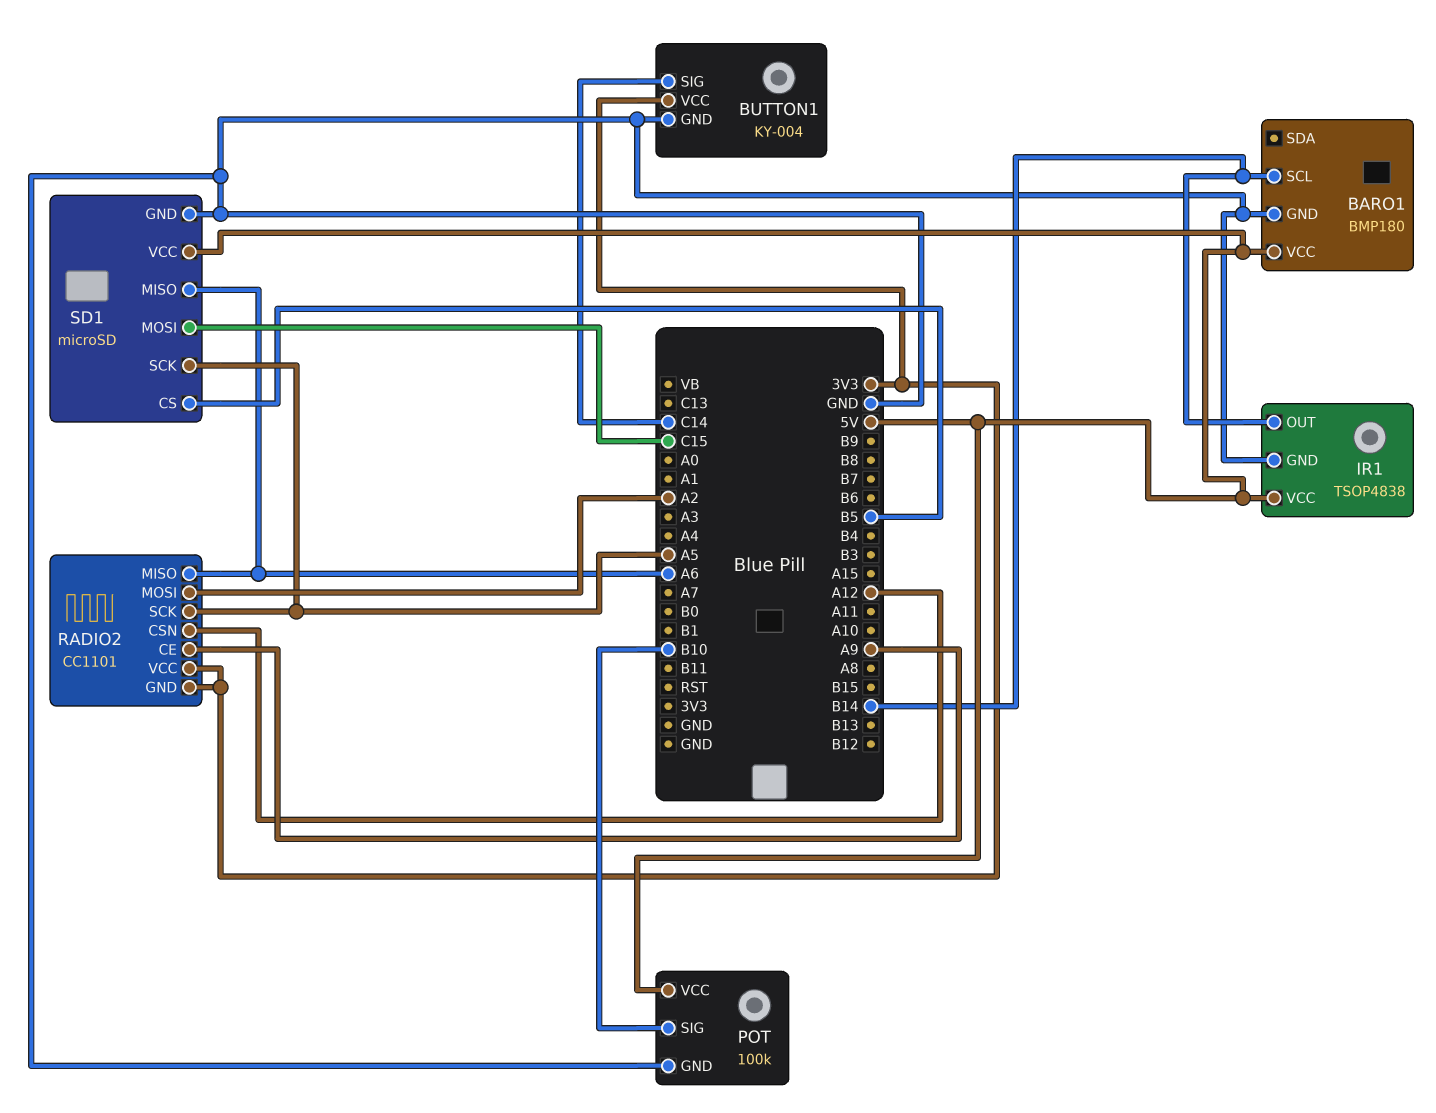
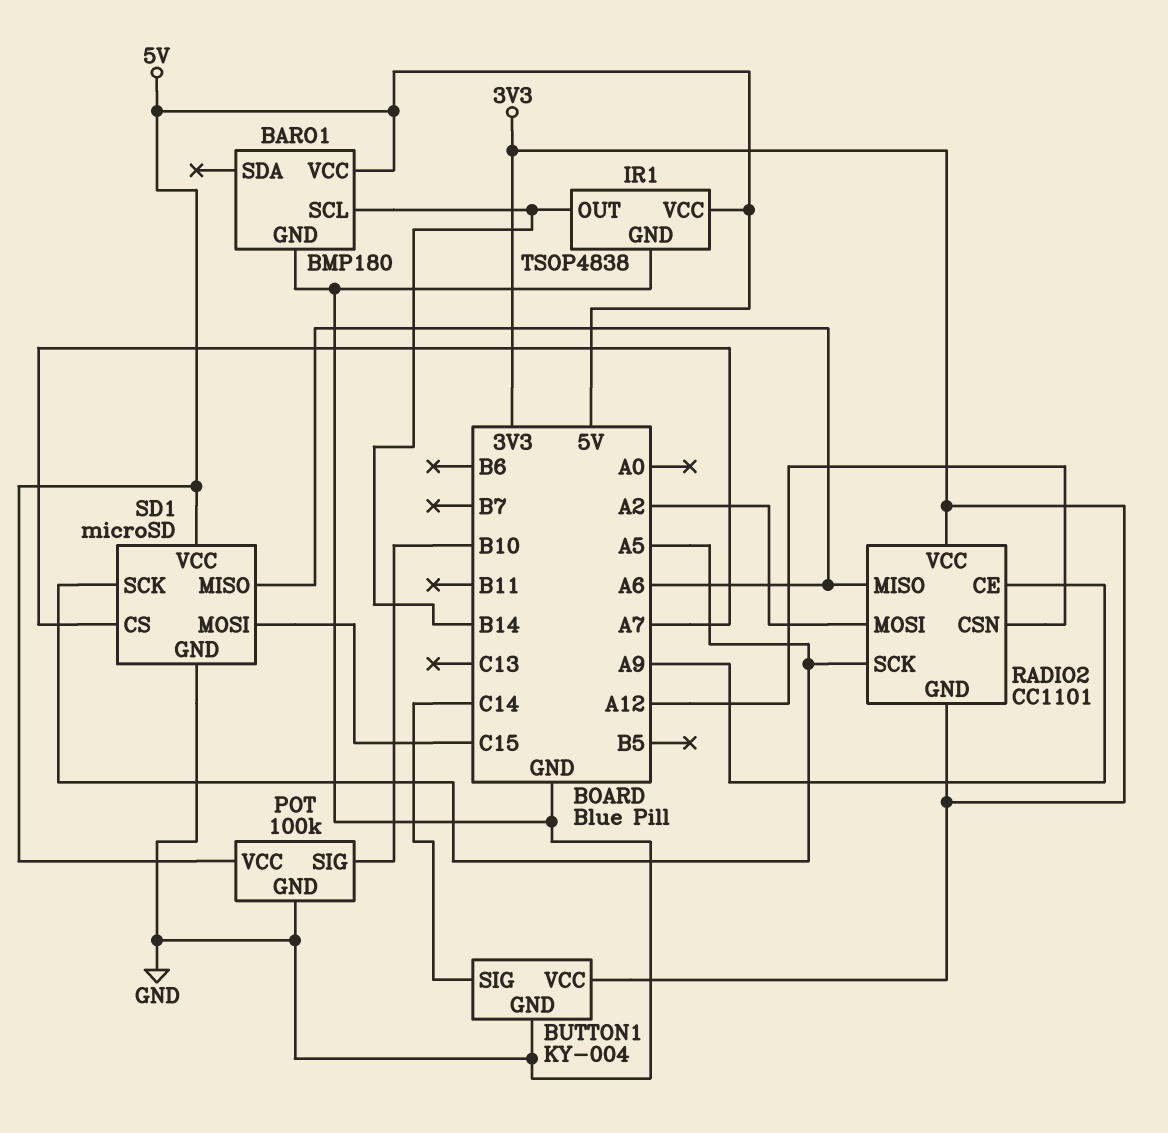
SD1 pin CS: B5 -> A7

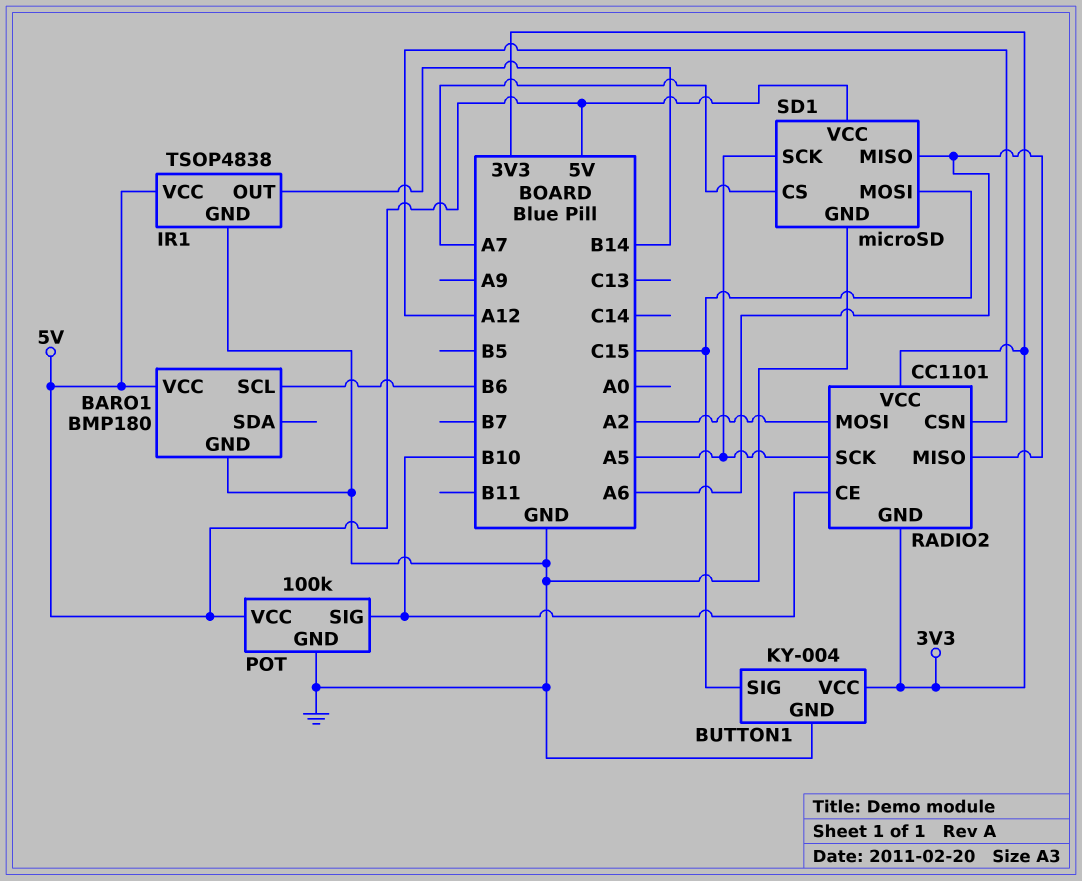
BARO1 pin SCL: B14 -> B6
BUTTON1 pin SIG: C14 -> C15
RADIO2 pin CE: A9 -> B10

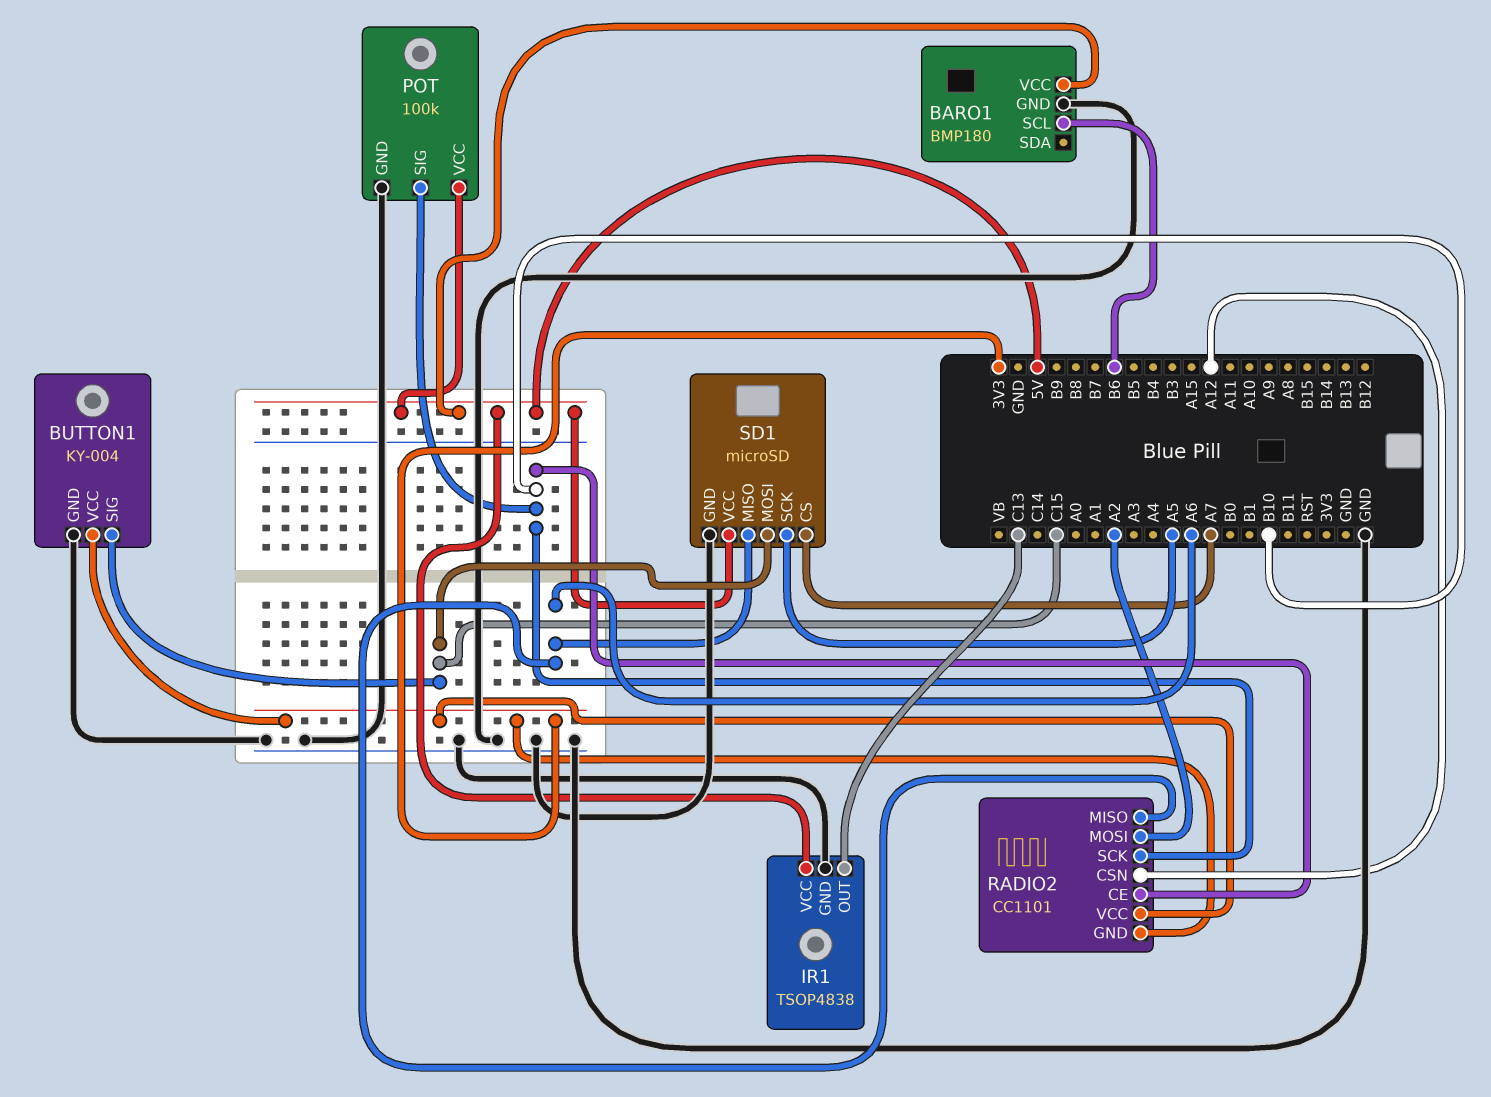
IR1 pin OUT: B14 -> C13
RADIO2 pin SCK: A5 -> B10

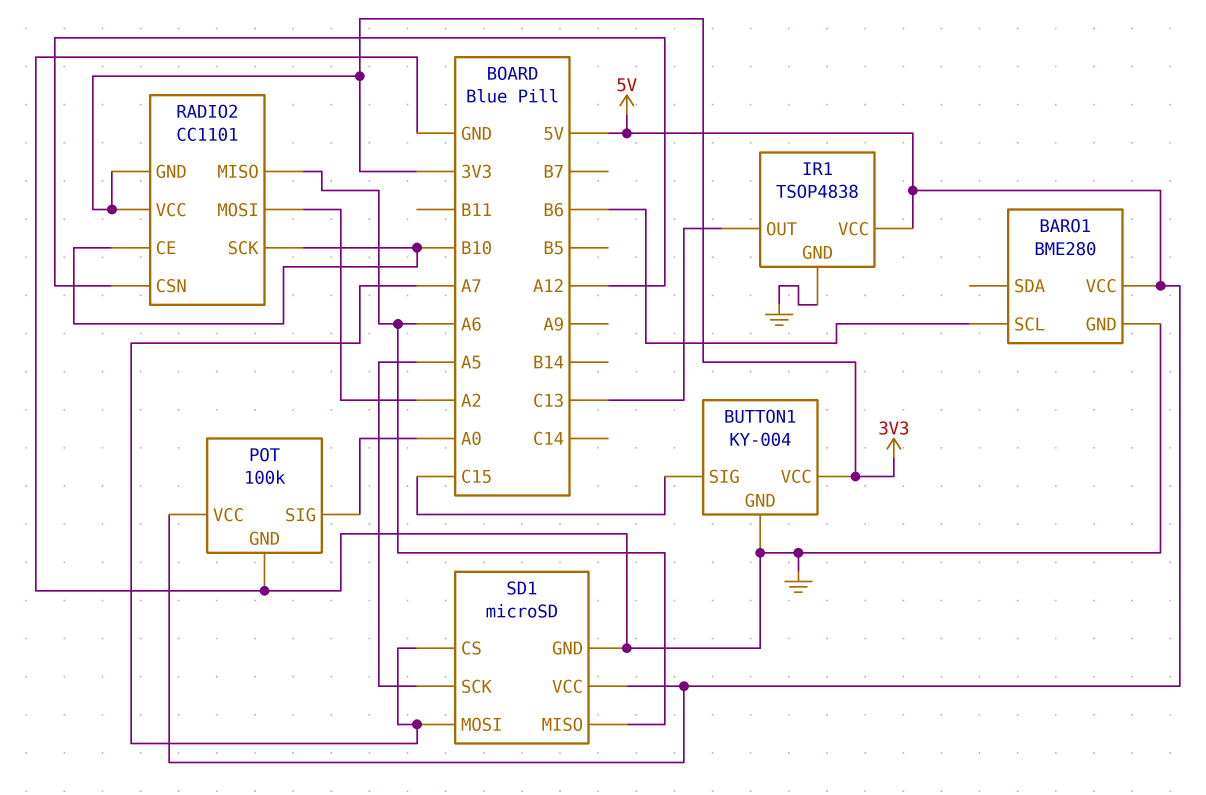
BARO1: BMP180 -> BME280
POT pin SIG: B10 -> A0
SD1 pin MOSI: C15 -> A7

